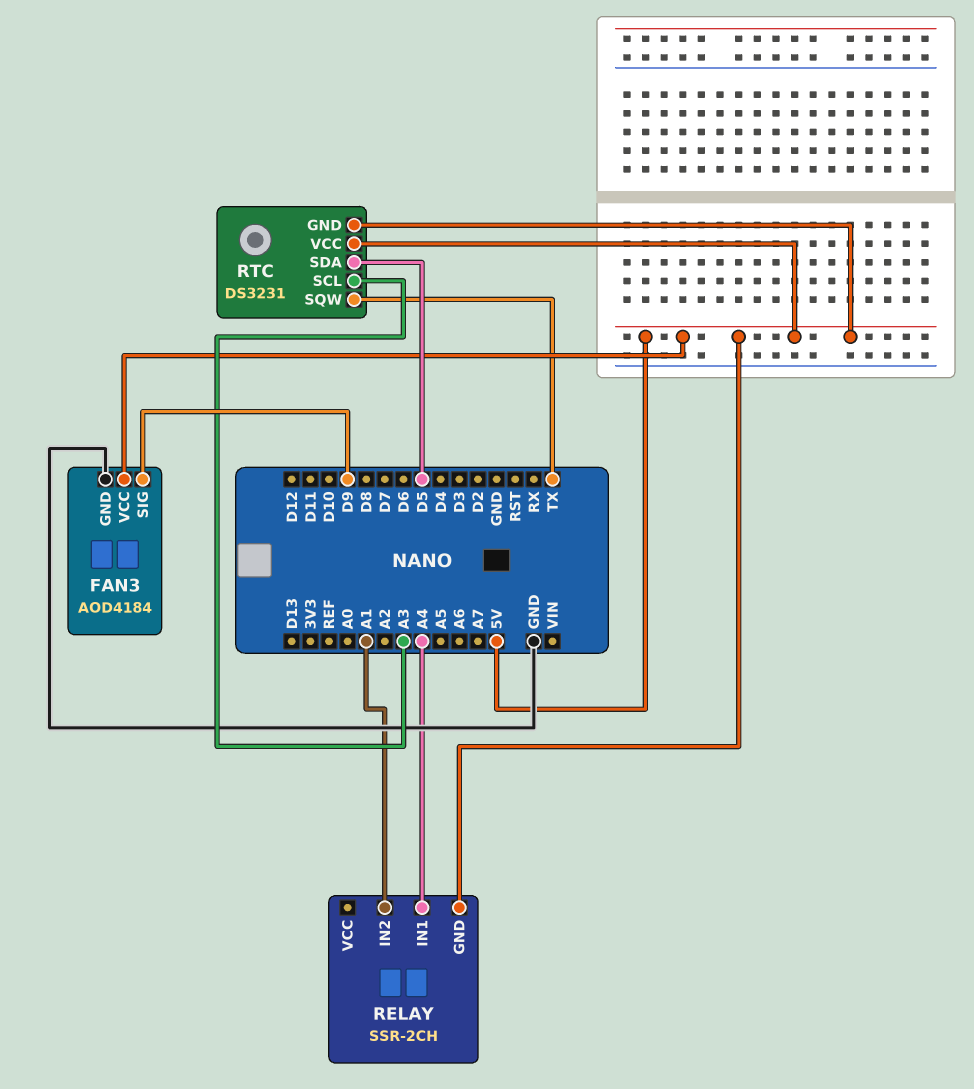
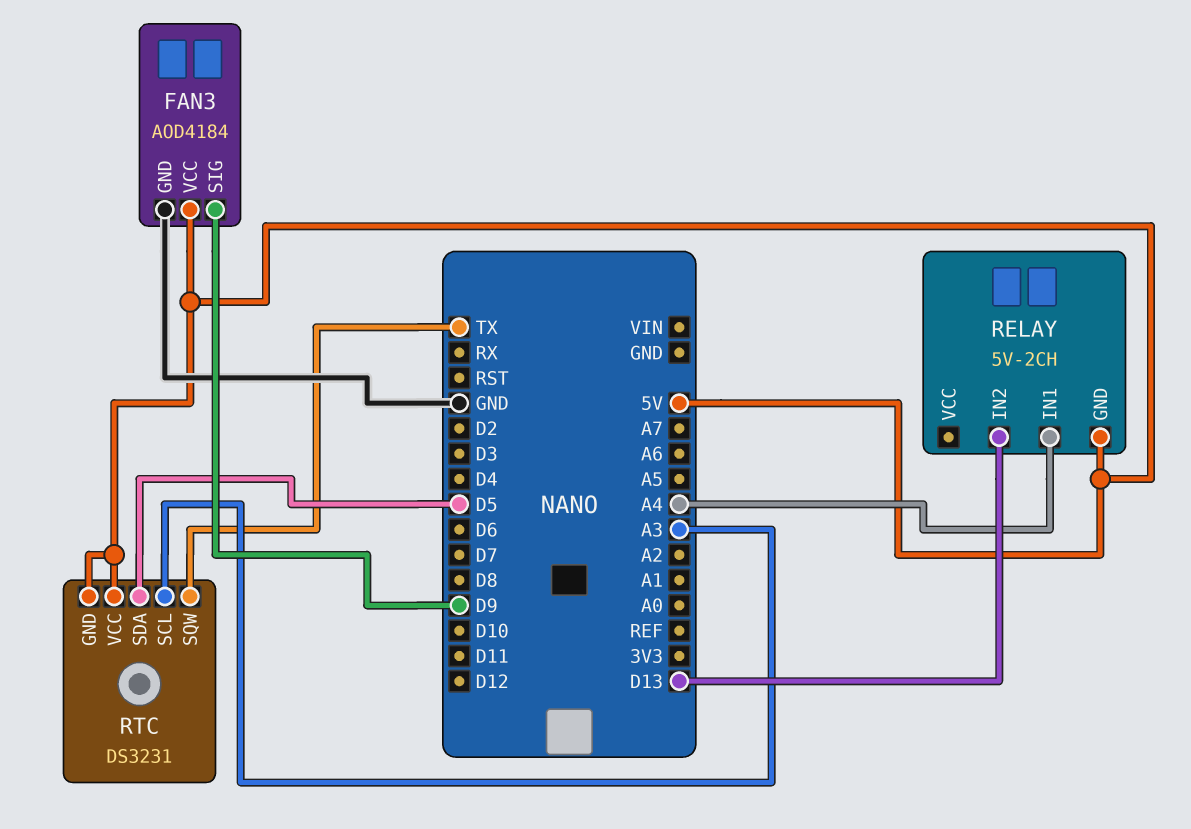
RELAY: SSR-2CH -> 5V-2CH
RELAY pin IN2: A1 -> D13

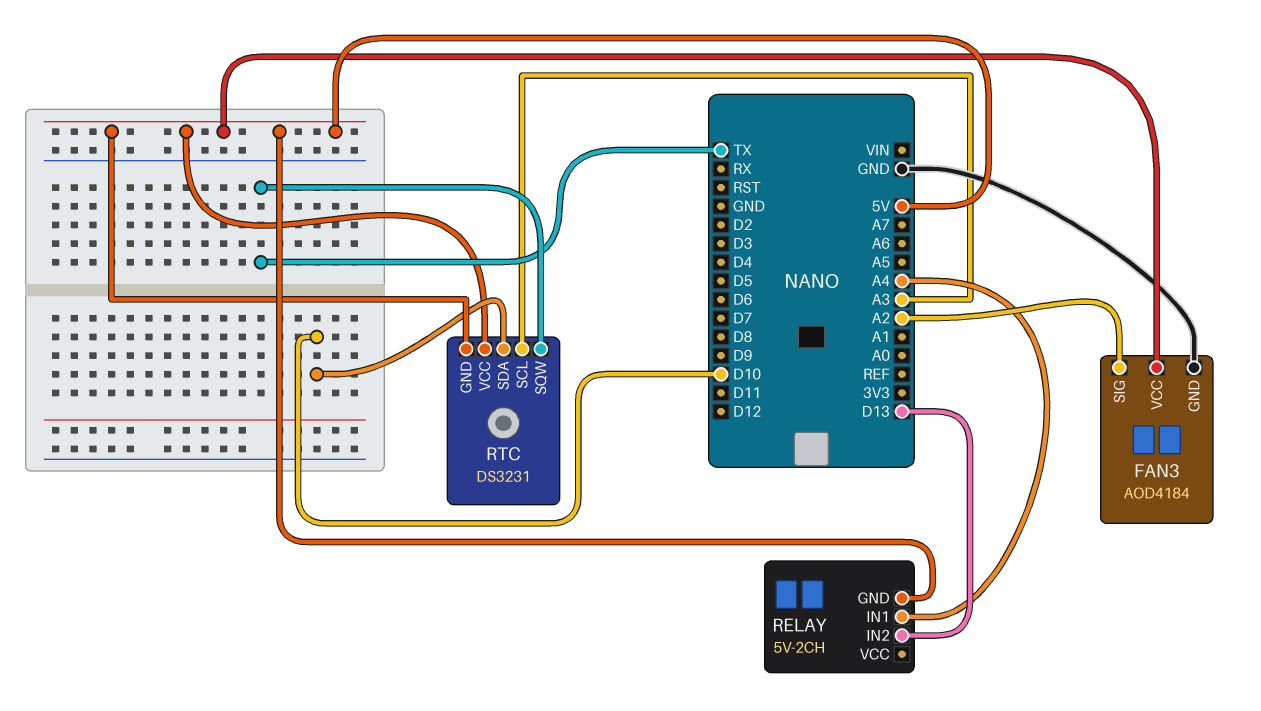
FAN3 pin SIG: D9 -> A2
RTC pin SDA: D5 -> D10

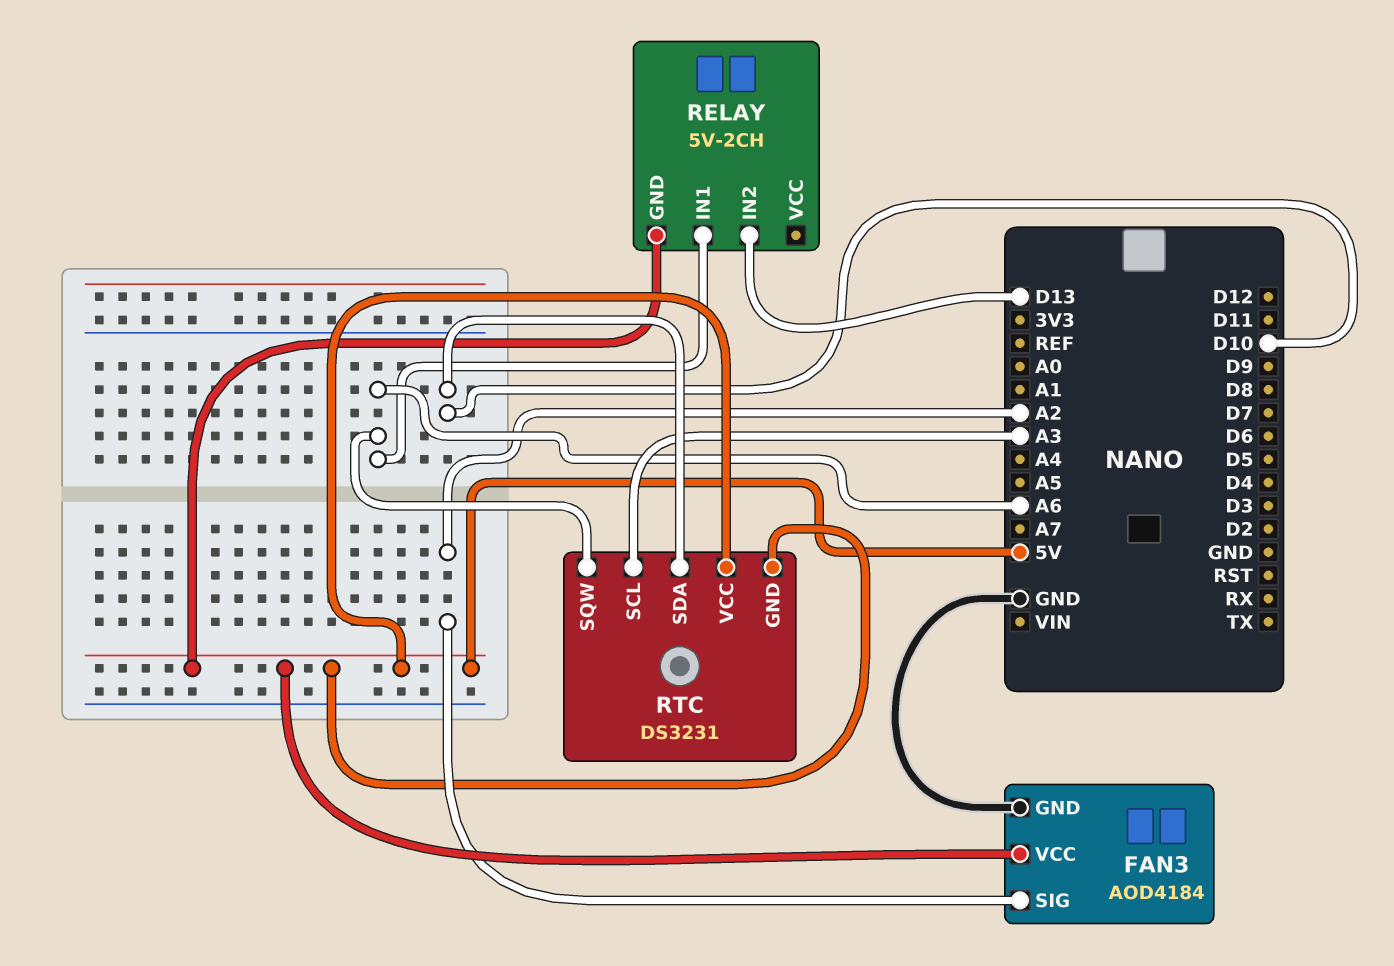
RELAY pin IN1: A4 -> A6
RTC pin SQW: TX -> A6

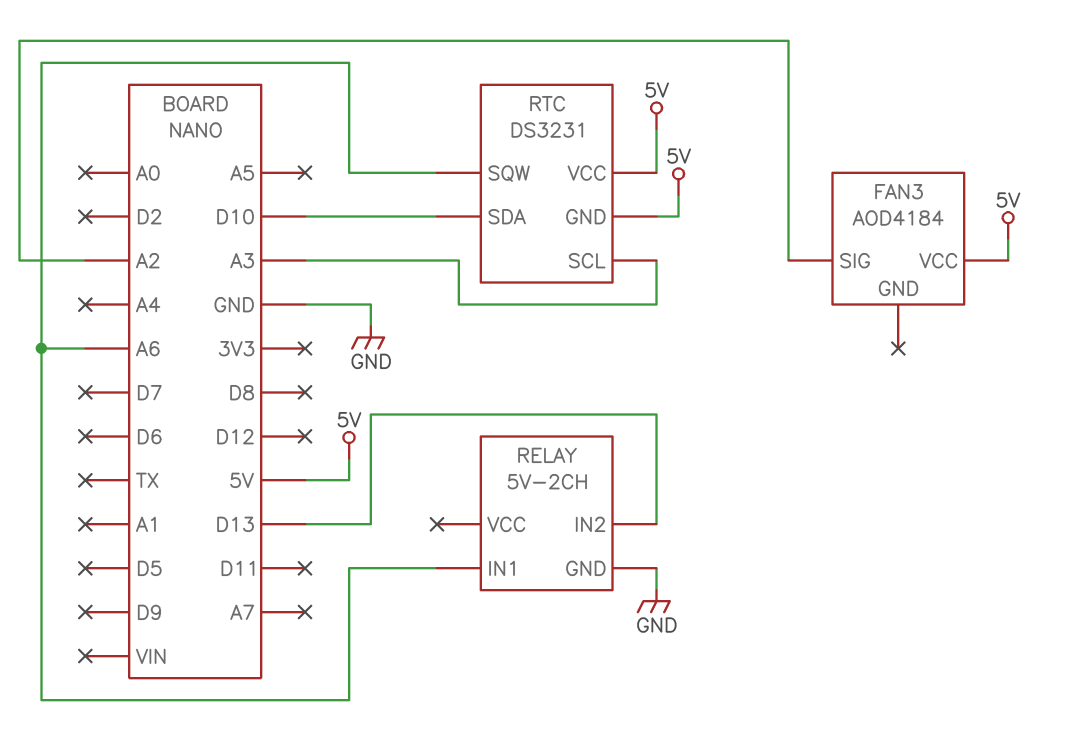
FAN3 pin GND: GND -> none
RELAY pin GND: 5V -> GND

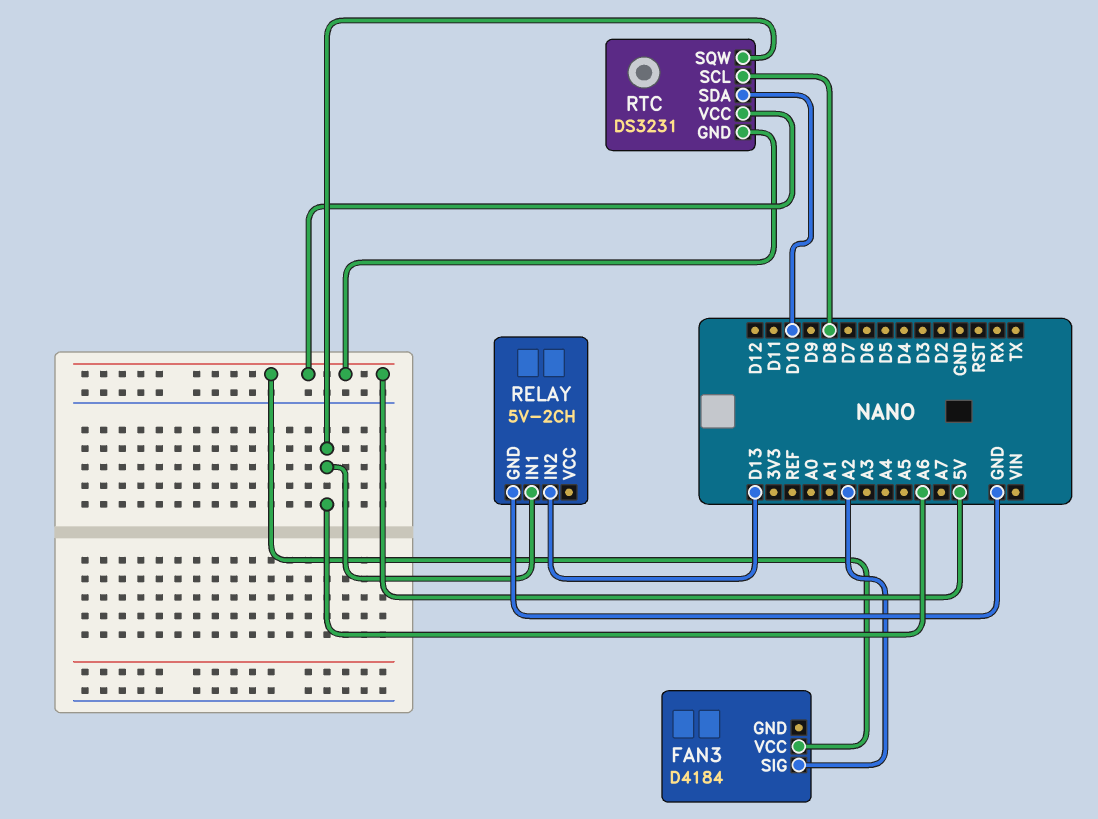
FAN3: AOD4184 -> D4184
RTC pin SCL: A3 -> D8

